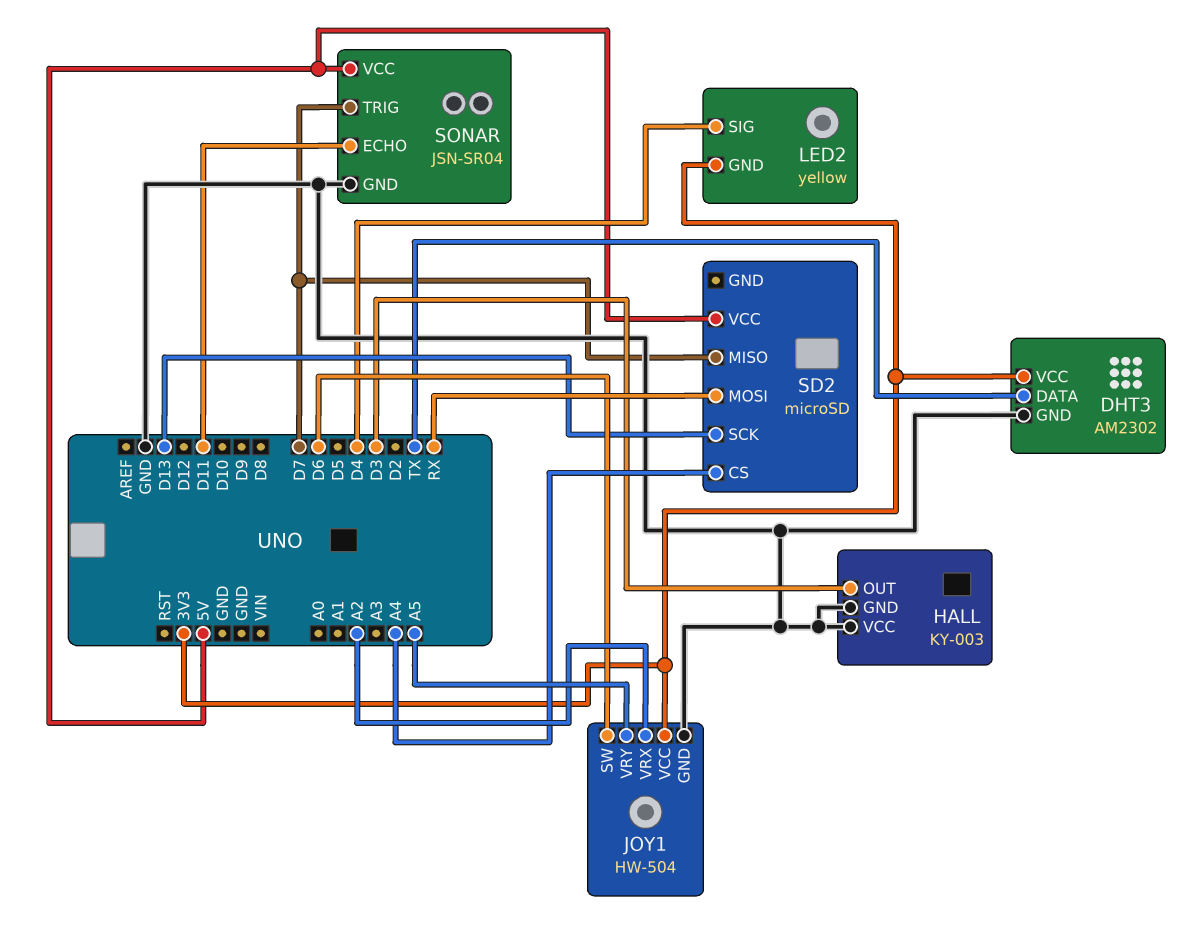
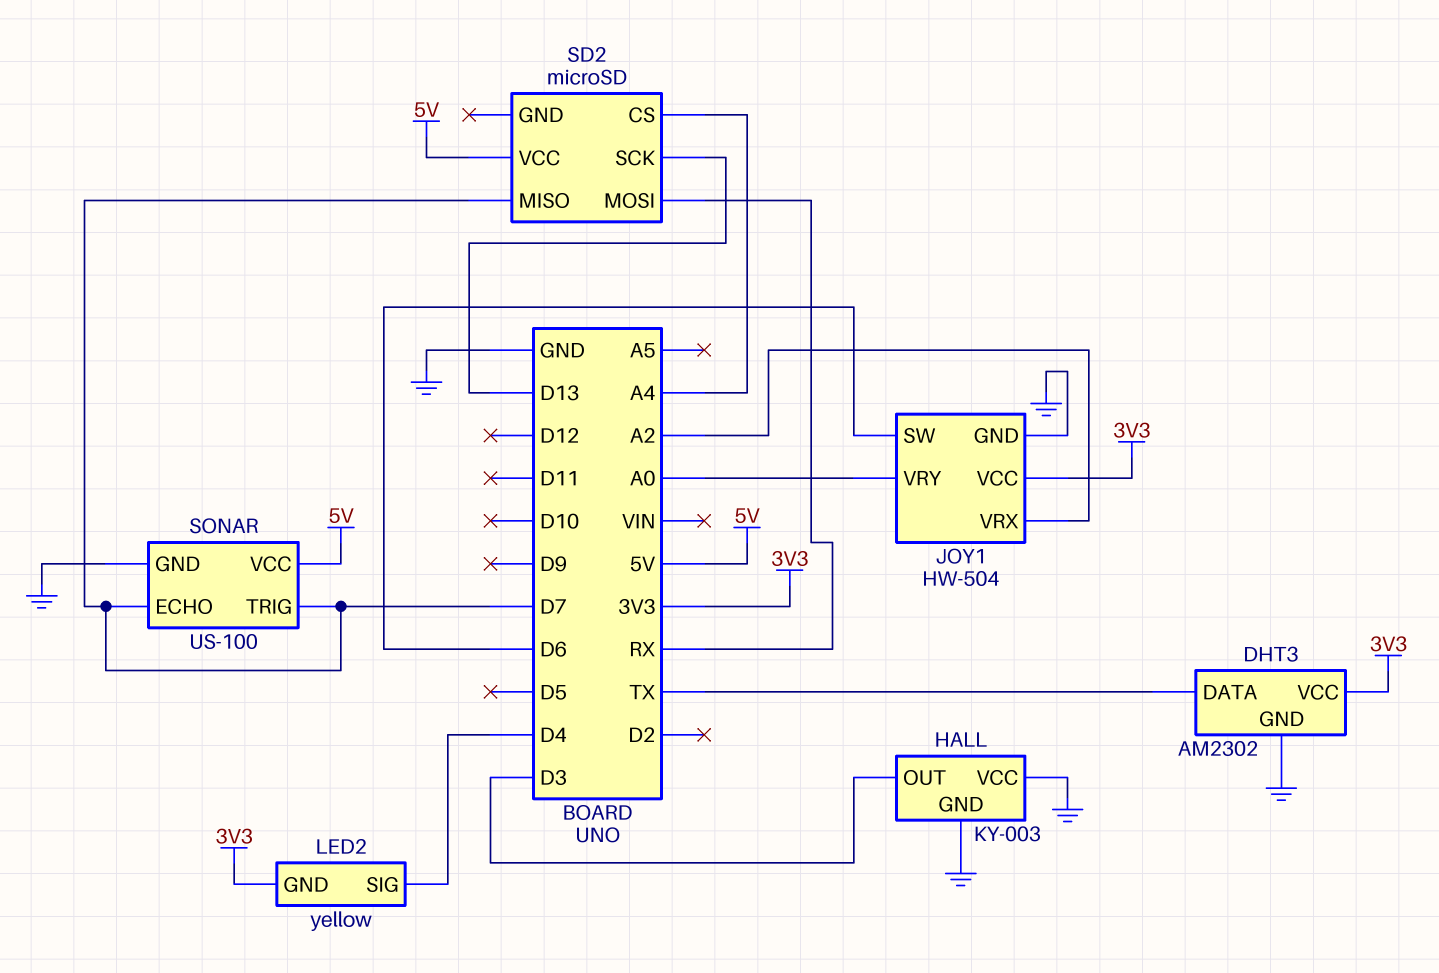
JOY1 pin VRY: A5 -> A0
SONAR: JSN-SR04 -> US-100
SONAR pin ECHO: D11 -> D7

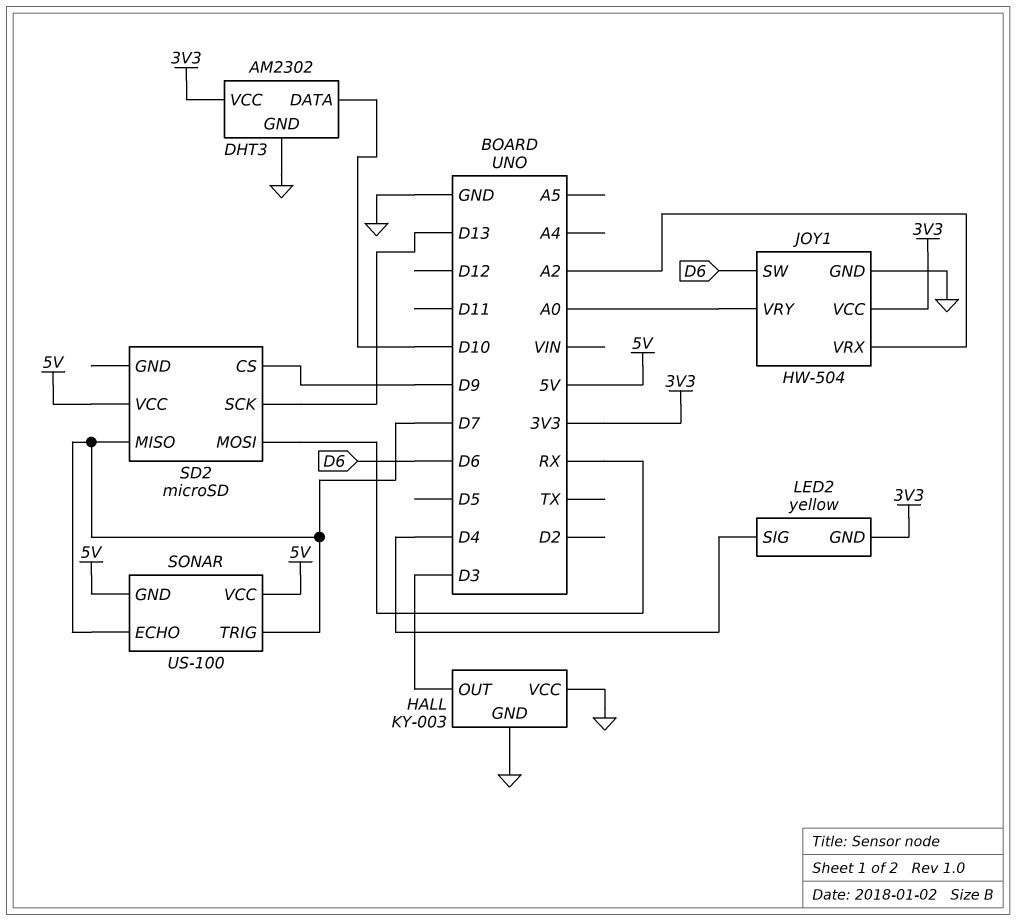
DHT3 pin DATA: TX -> D10
SD2 pin CS: A4 -> D9
SONAR pin GND: GND -> 5V

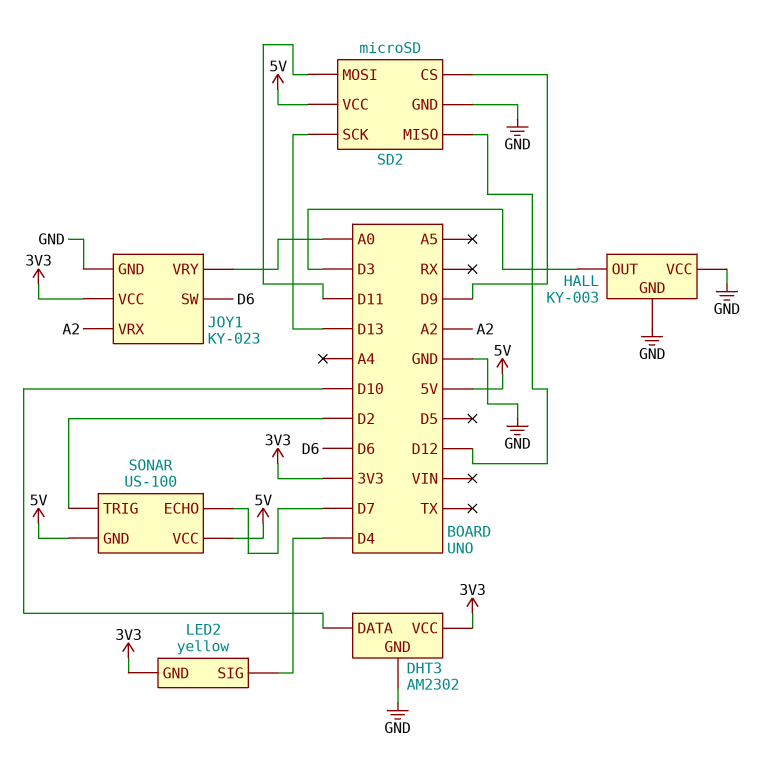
JOY1: HW-504 -> KY-023
SD2 pin GND: none -> GND
SD2 pin MISO: D7 -> D12
SD2 pin MOSI: RX -> D11
SONAR pin TRIG: D7 -> D2

